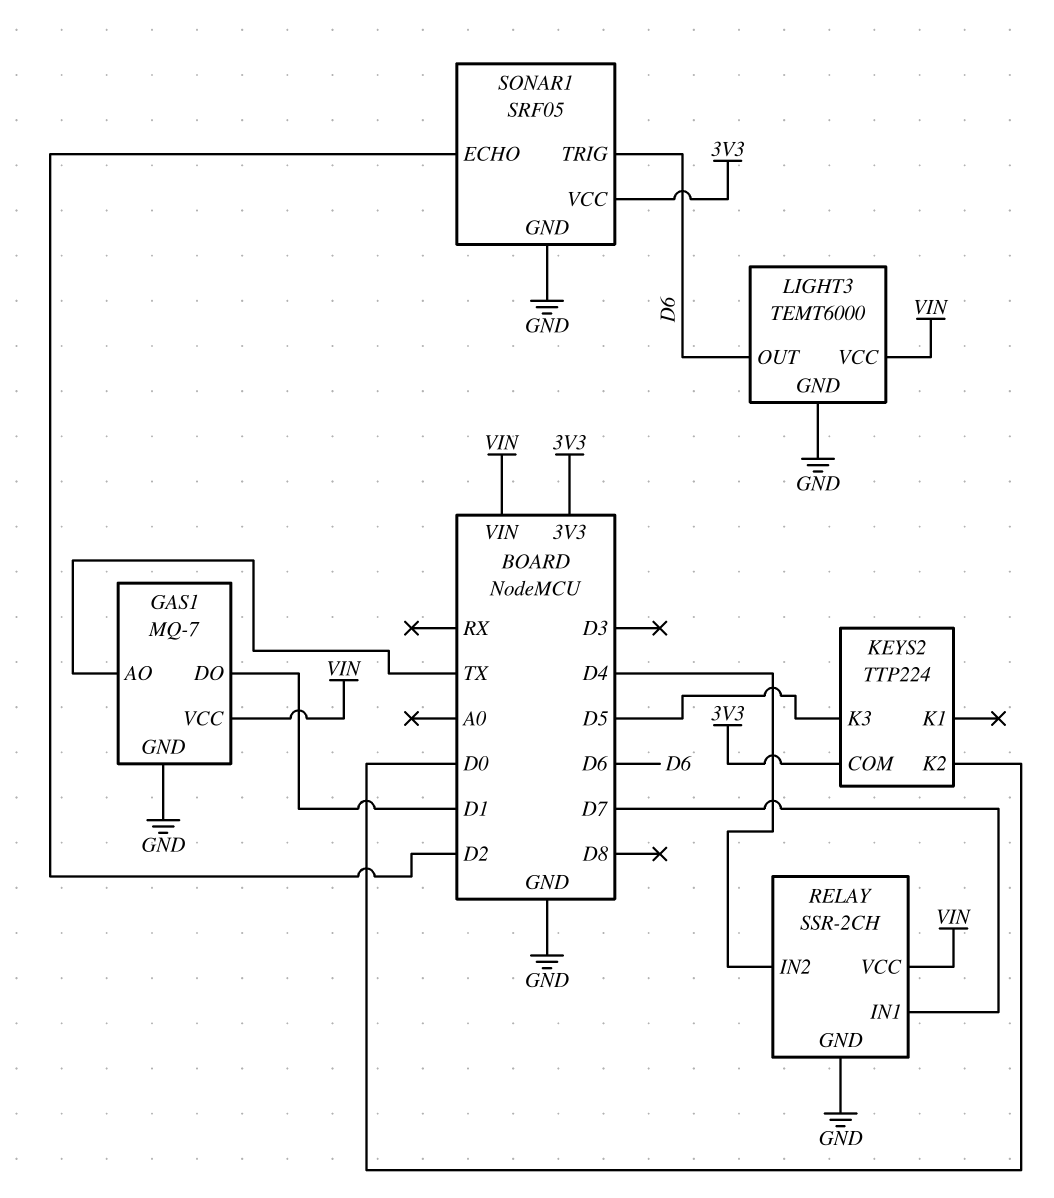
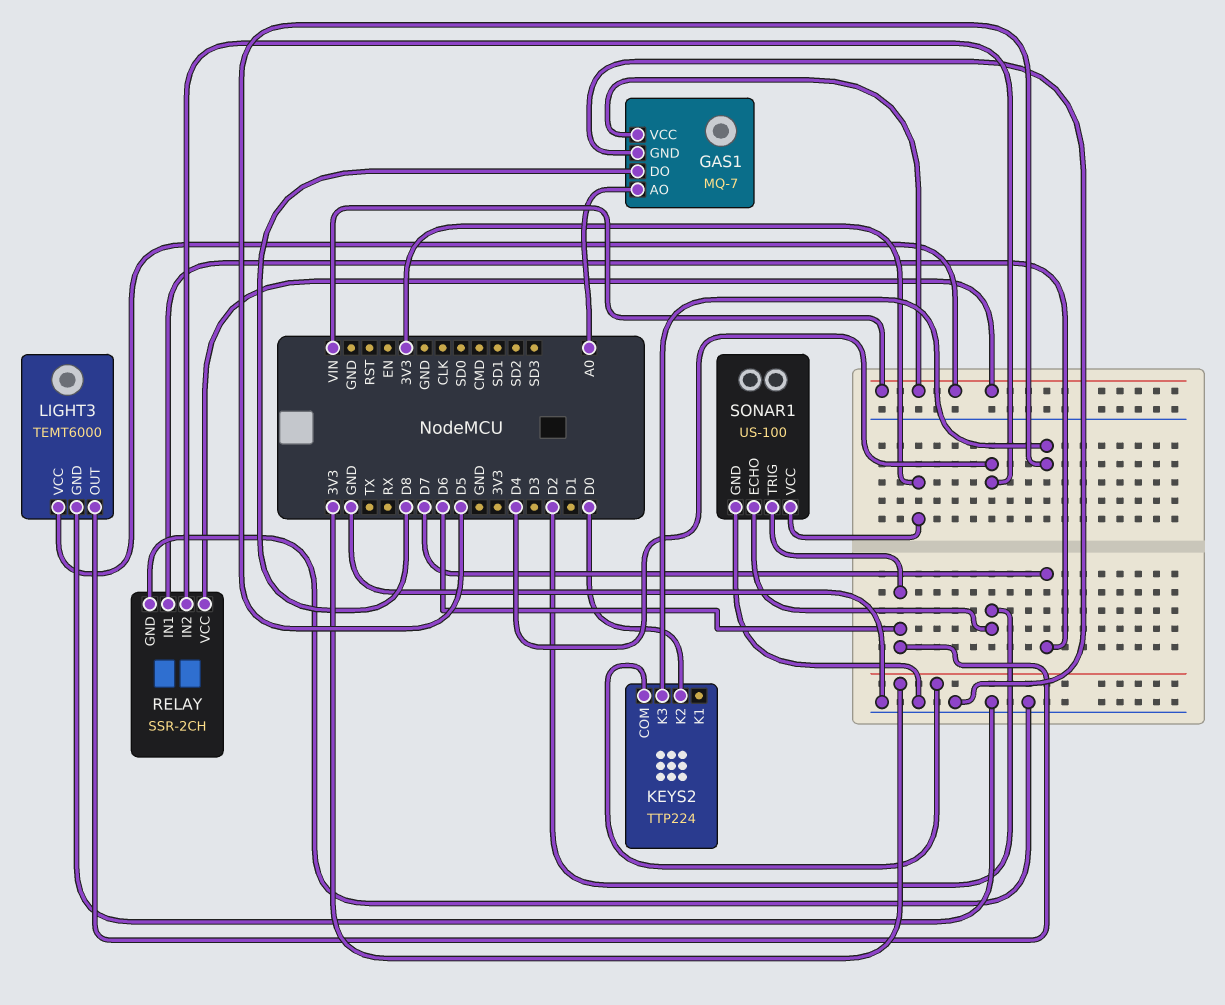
GAS1 pin AO: TX -> A0
GAS1 pin DO: D1 -> D8
SONAR1: SRF05 -> US-100

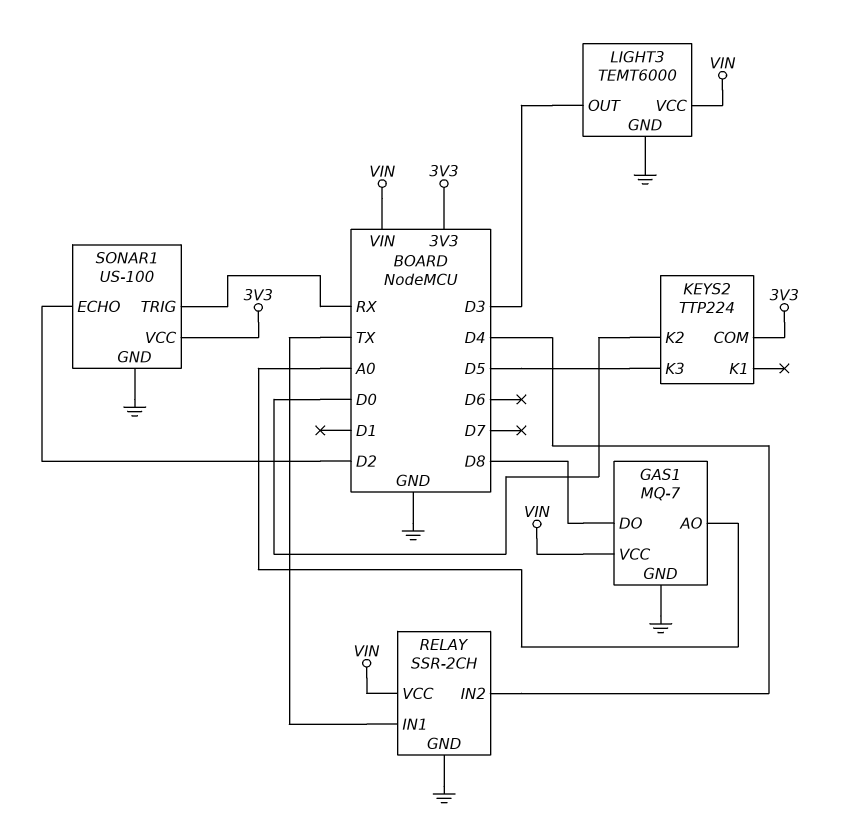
LIGHT3 pin OUT: D6 -> D3
RELAY pin IN1: D7 -> TX
SONAR1 pin TRIG: D6 -> RX

